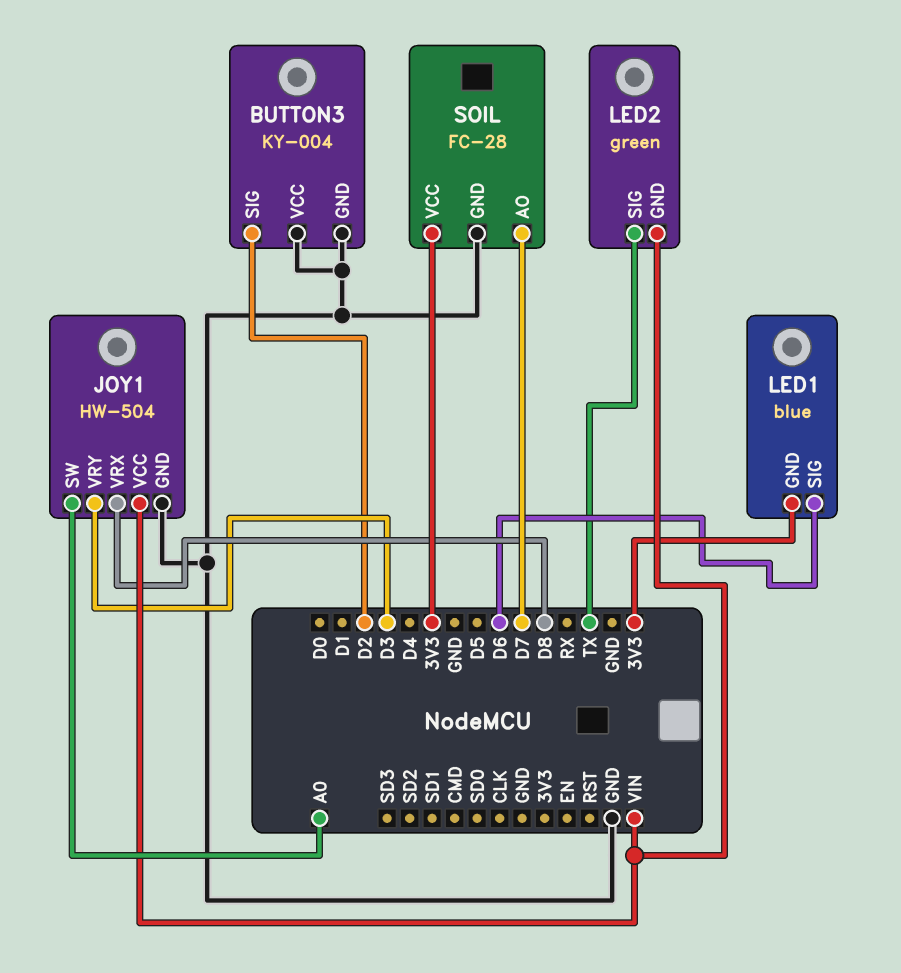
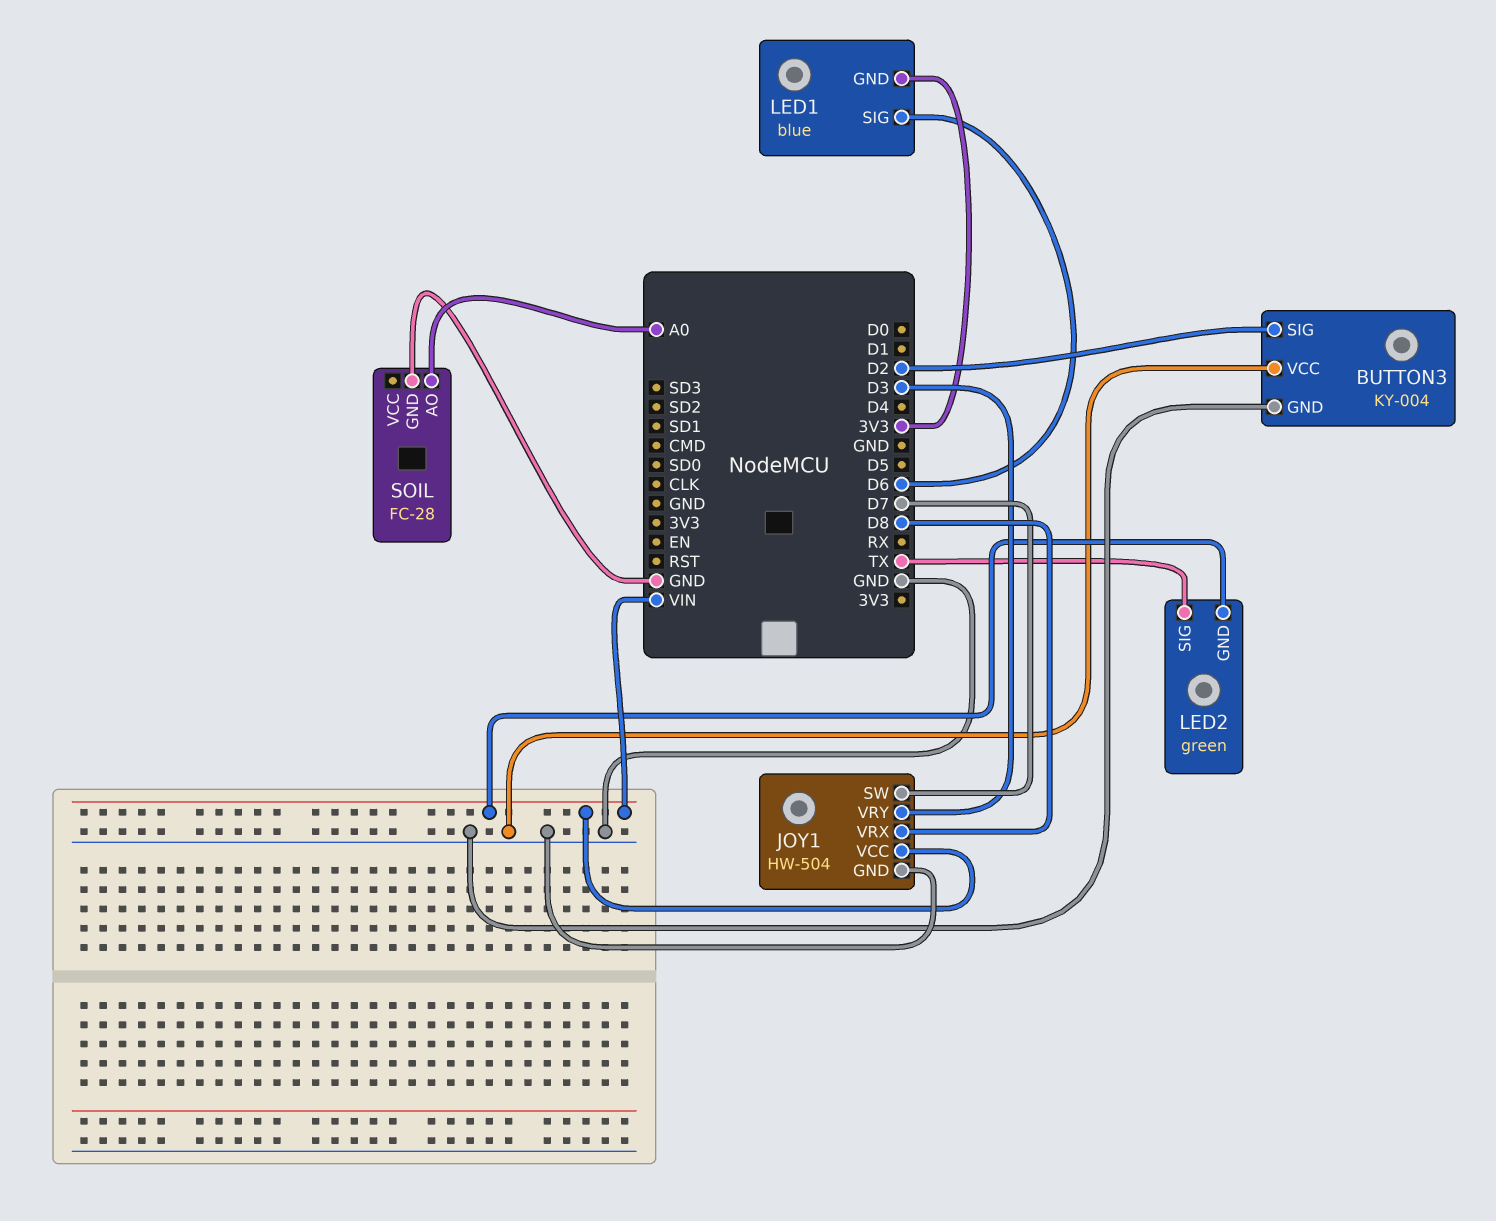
JOY1 pin SW: A0 -> D7
SOIL pin AO: D7 -> A0
SOIL pin VCC: 3V3 -> none

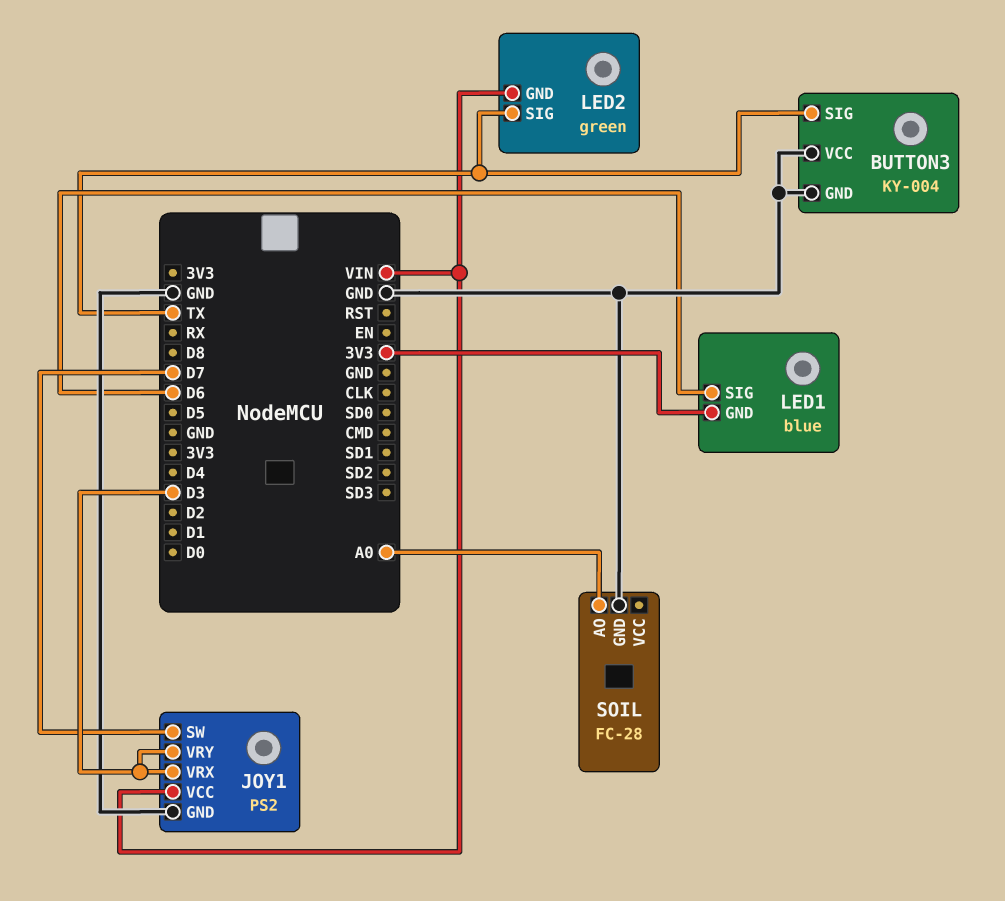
BUTTON3 pin SIG: D2 -> TX
JOY1: HW-504 -> PS2
JOY1 pin VRX: D8 -> D3

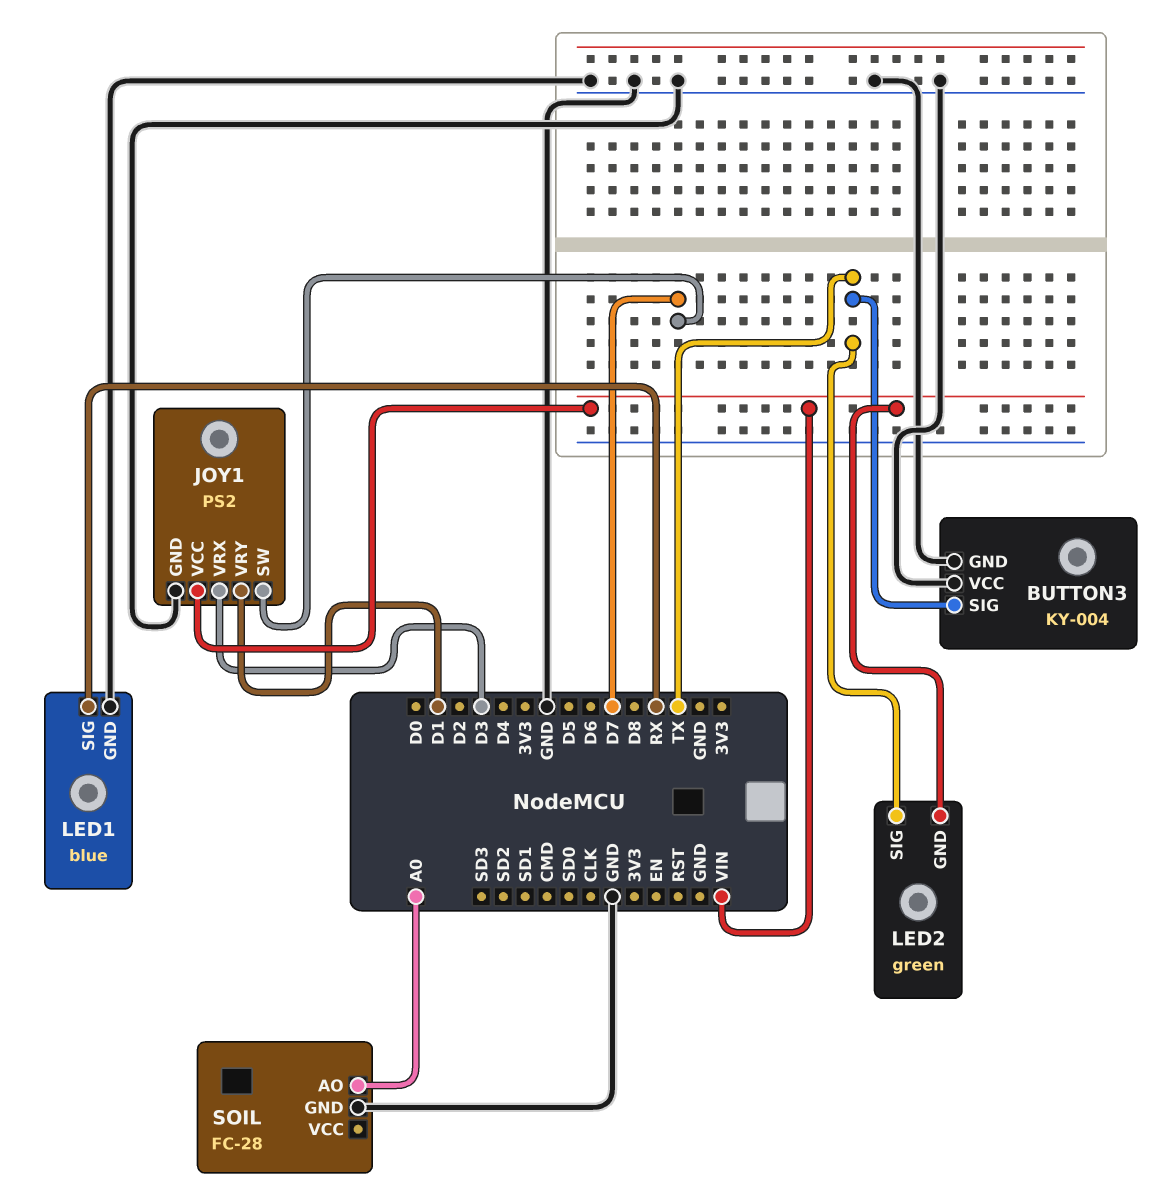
JOY1 pin VRY: D3 -> D1
LED1 pin GND: 3V3 -> GND
LED1 pin SIG: D6 -> RX

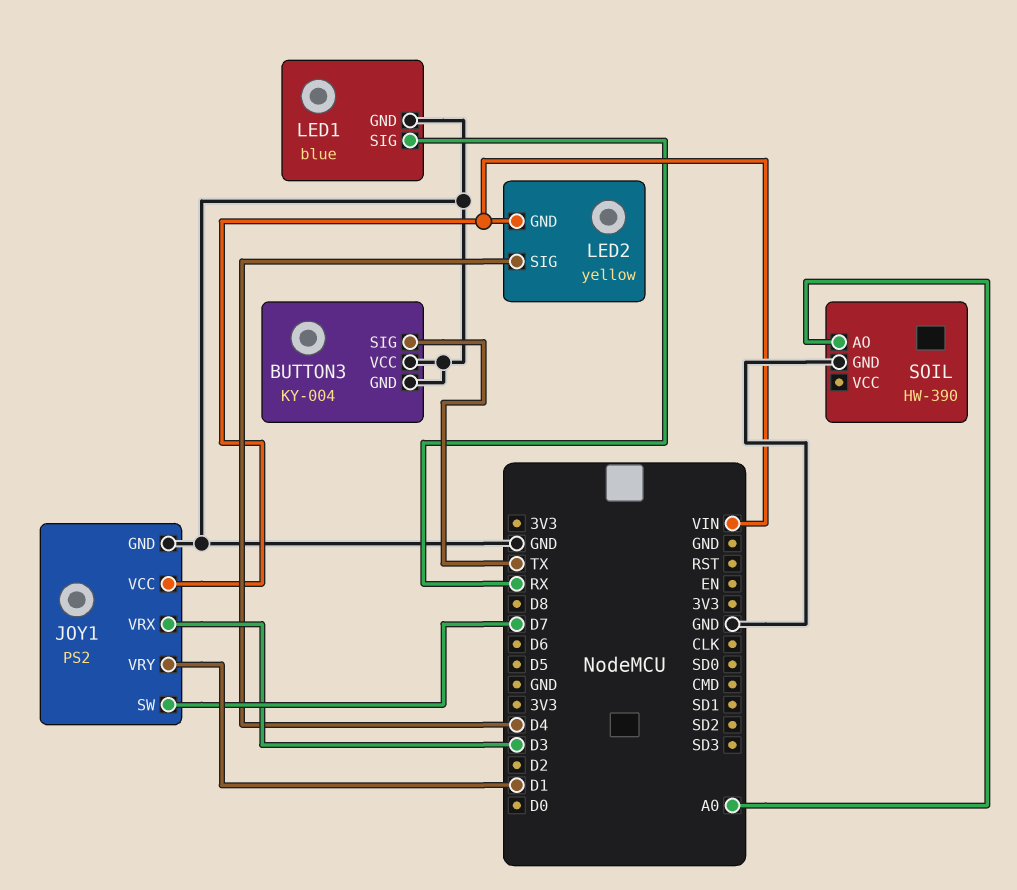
LED2: green -> yellow
LED2 pin SIG: TX -> D4
SOIL: FC-28 -> HW-390

